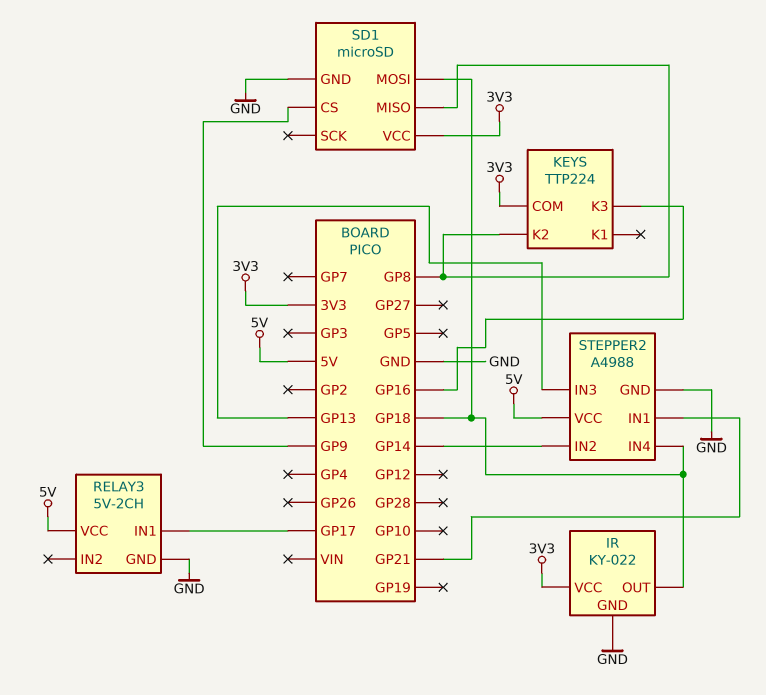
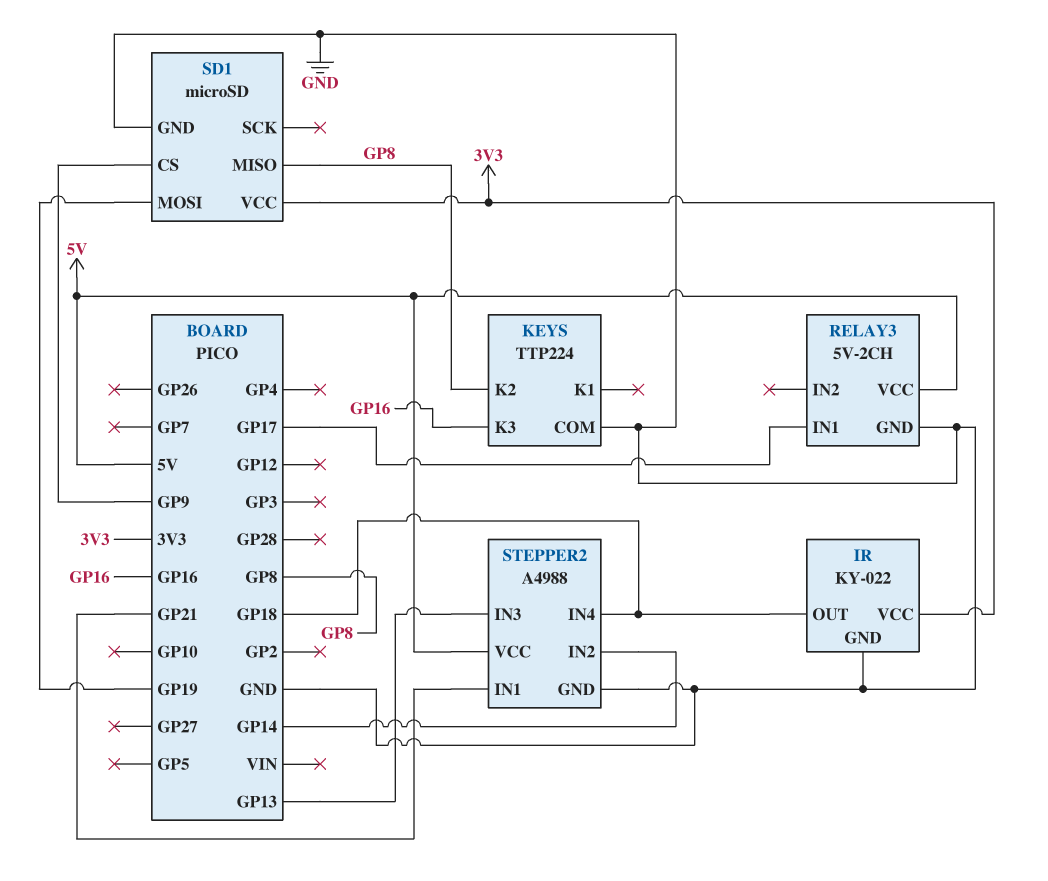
KEYS pin COM: 3V3 -> GND
SD1 pin MOSI: GP18 -> GP19

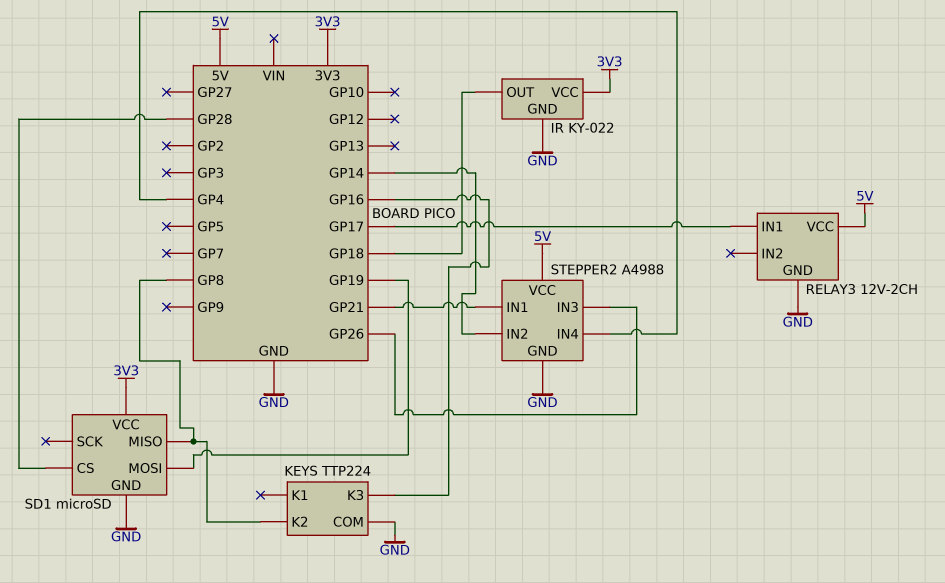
RELAY3: 5V-2CH -> 12V-2CH
SD1 pin CS: GP9 -> GP28
STEPPER2 pin IN3: GP13 -> GP26
STEPPER2 pin IN4: GP18 -> GP4

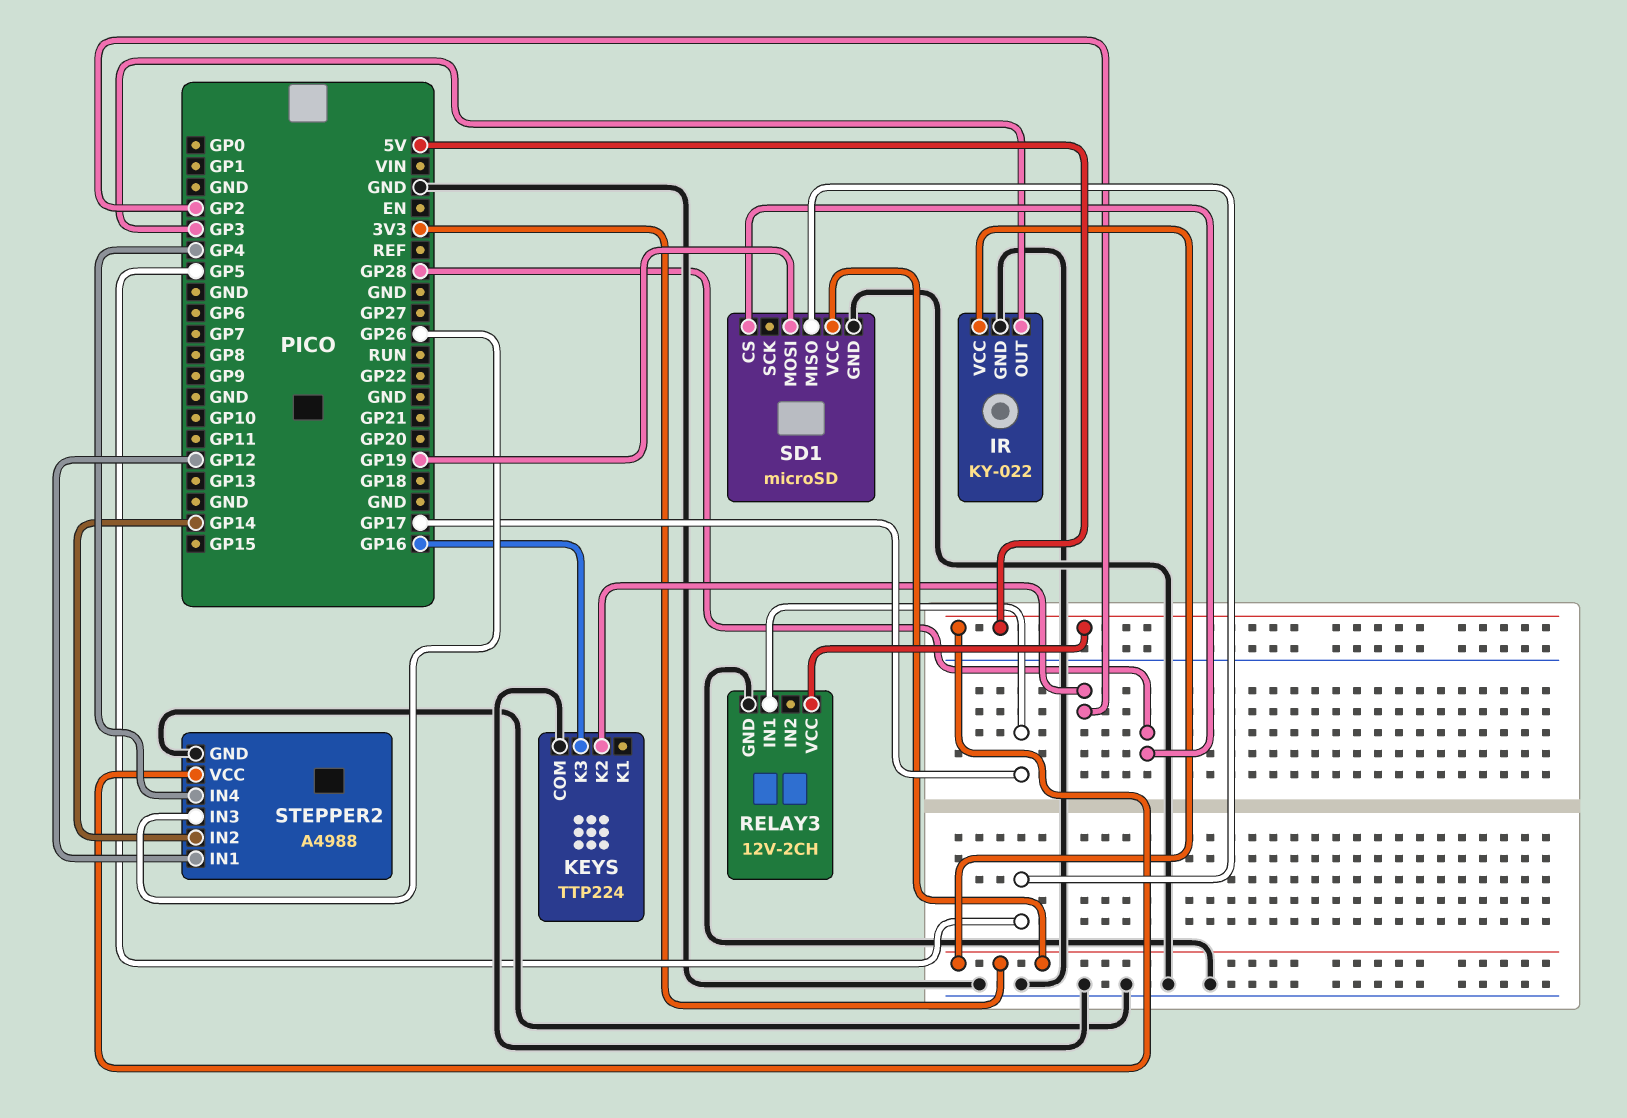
IR pin OUT: GP18 -> GP3
KEYS pin K2: GP8 -> GP2
SD1 pin MISO: GP8 -> GP5
STEPPER2 pin IN1: GP21 -> GP12

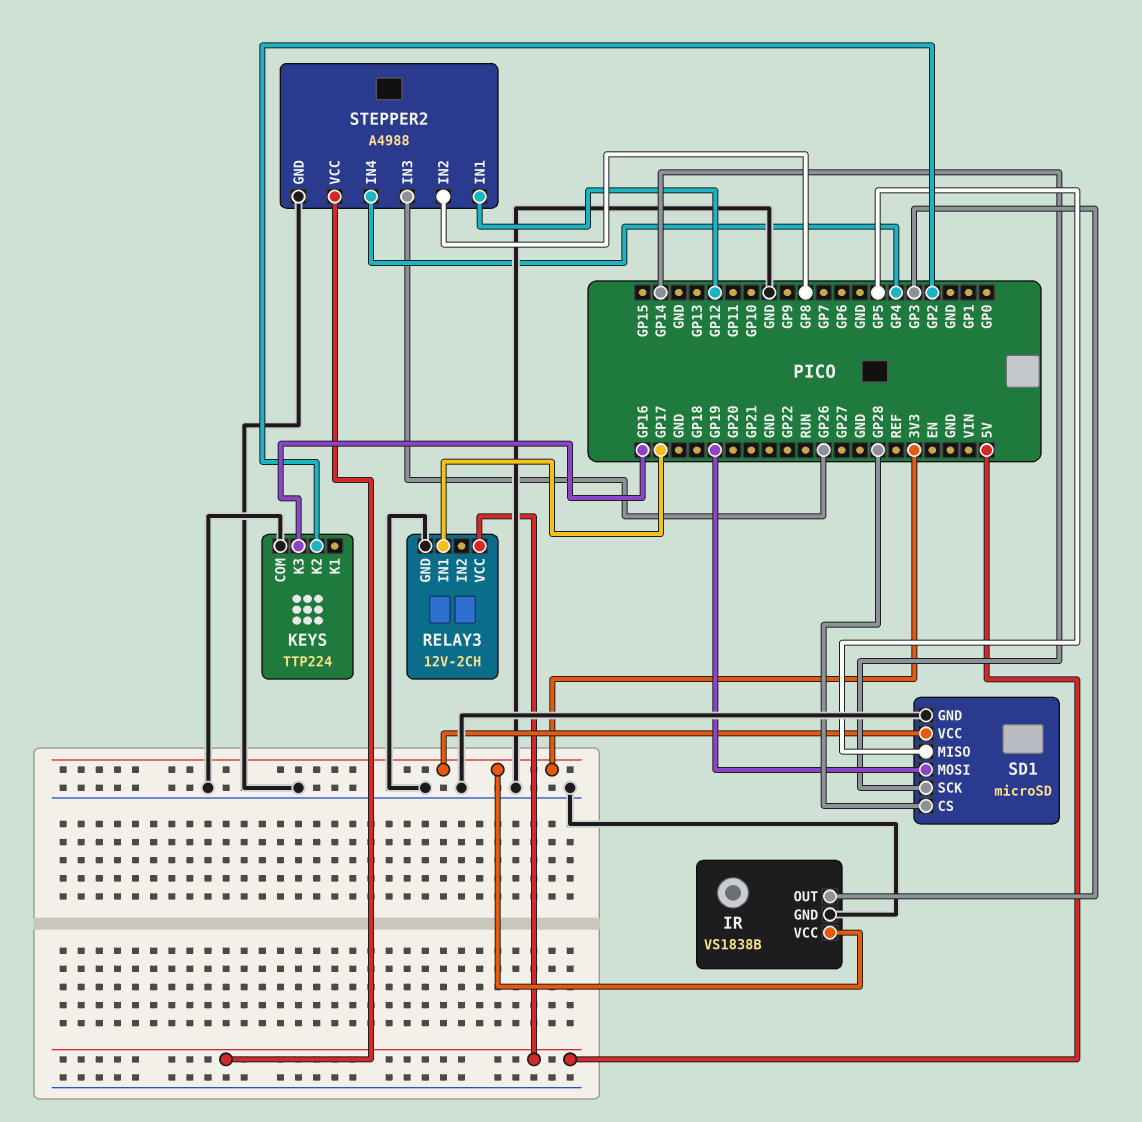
IR: KY-022 -> VS1838B
SD1 pin SCK: none -> GP14
STEPPER2 pin IN2: GP14 -> GP8

